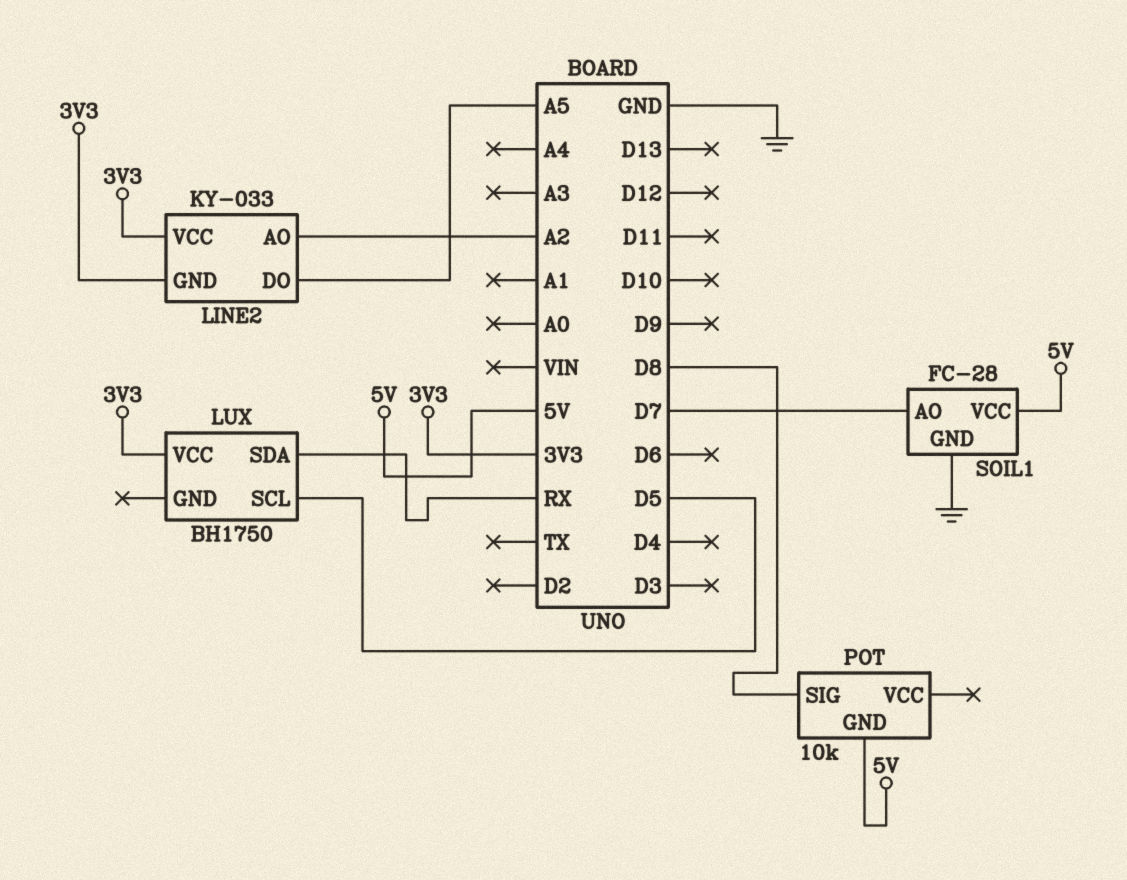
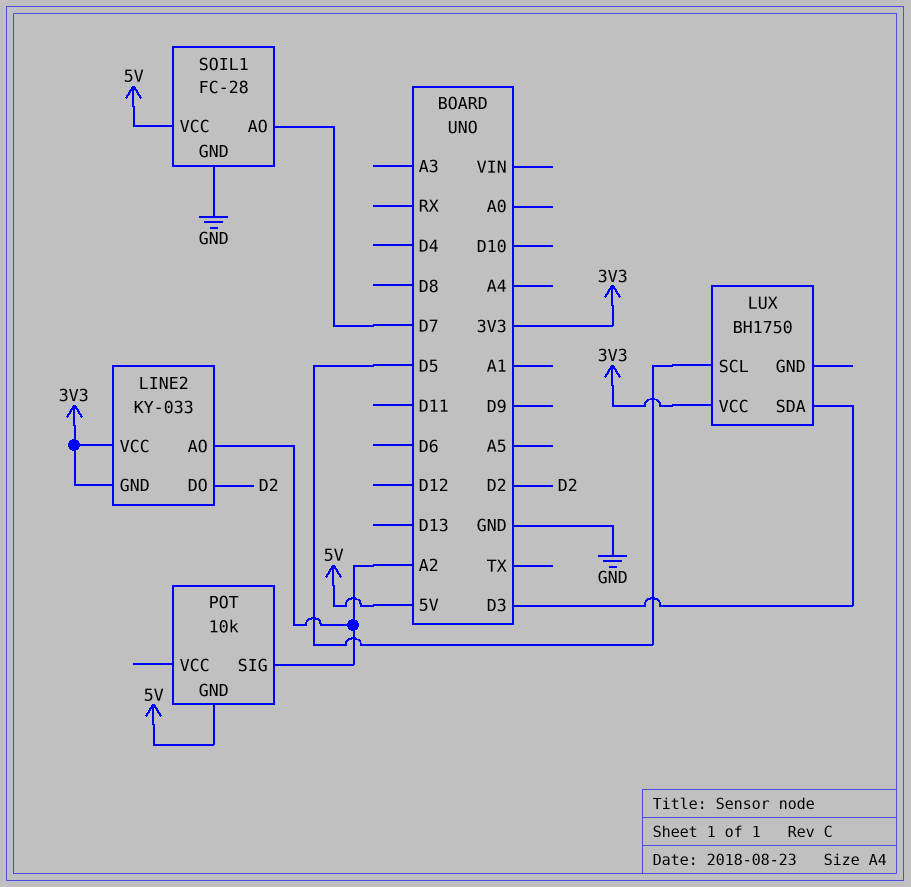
LINE2 pin DO: A5 -> D2
LUX pin SDA: RX -> D3
POT pin SIG: D8 -> A2

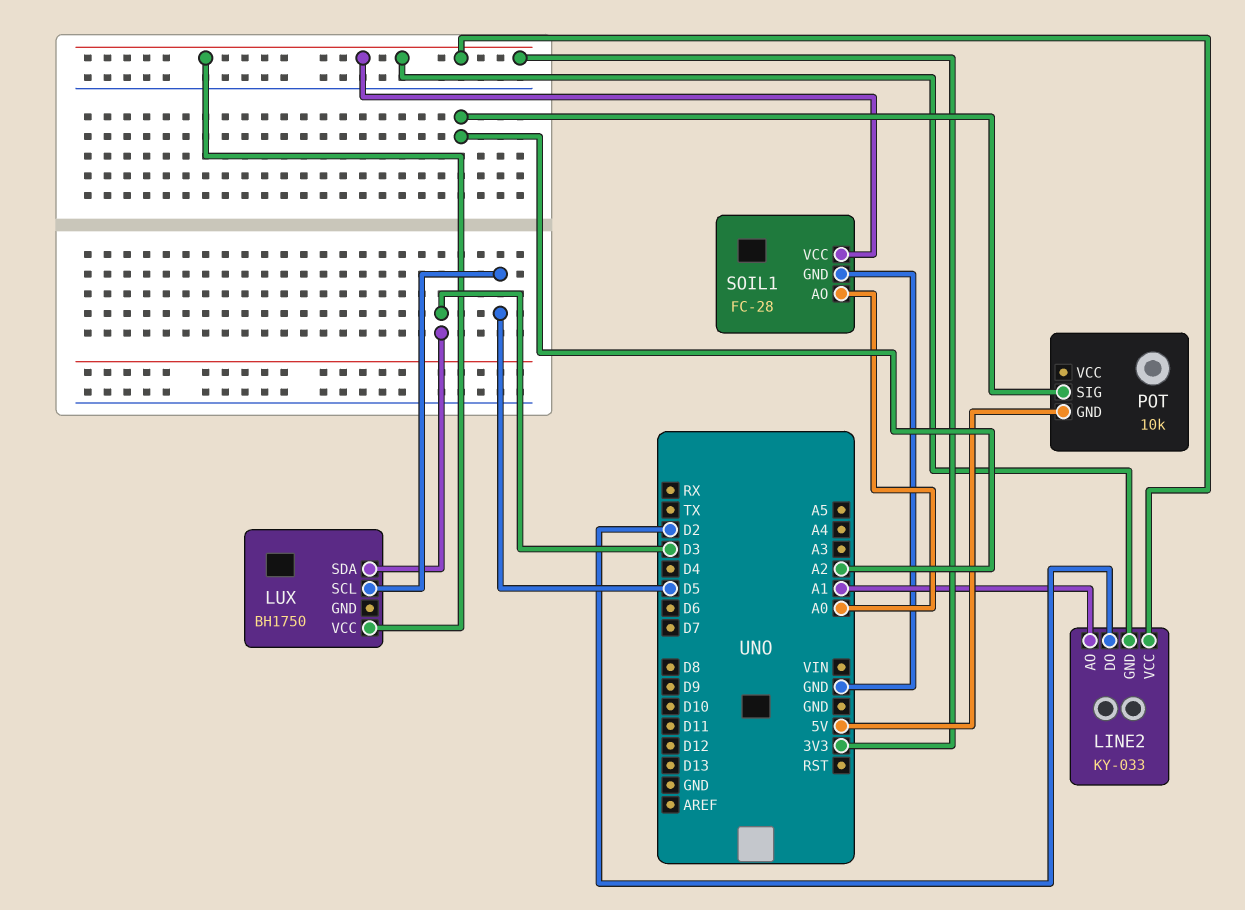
LINE2 pin AO: A2 -> A1
SOIL1 pin AO: D7 -> A0
SOIL1 pin VCC: 5V -> 3V3

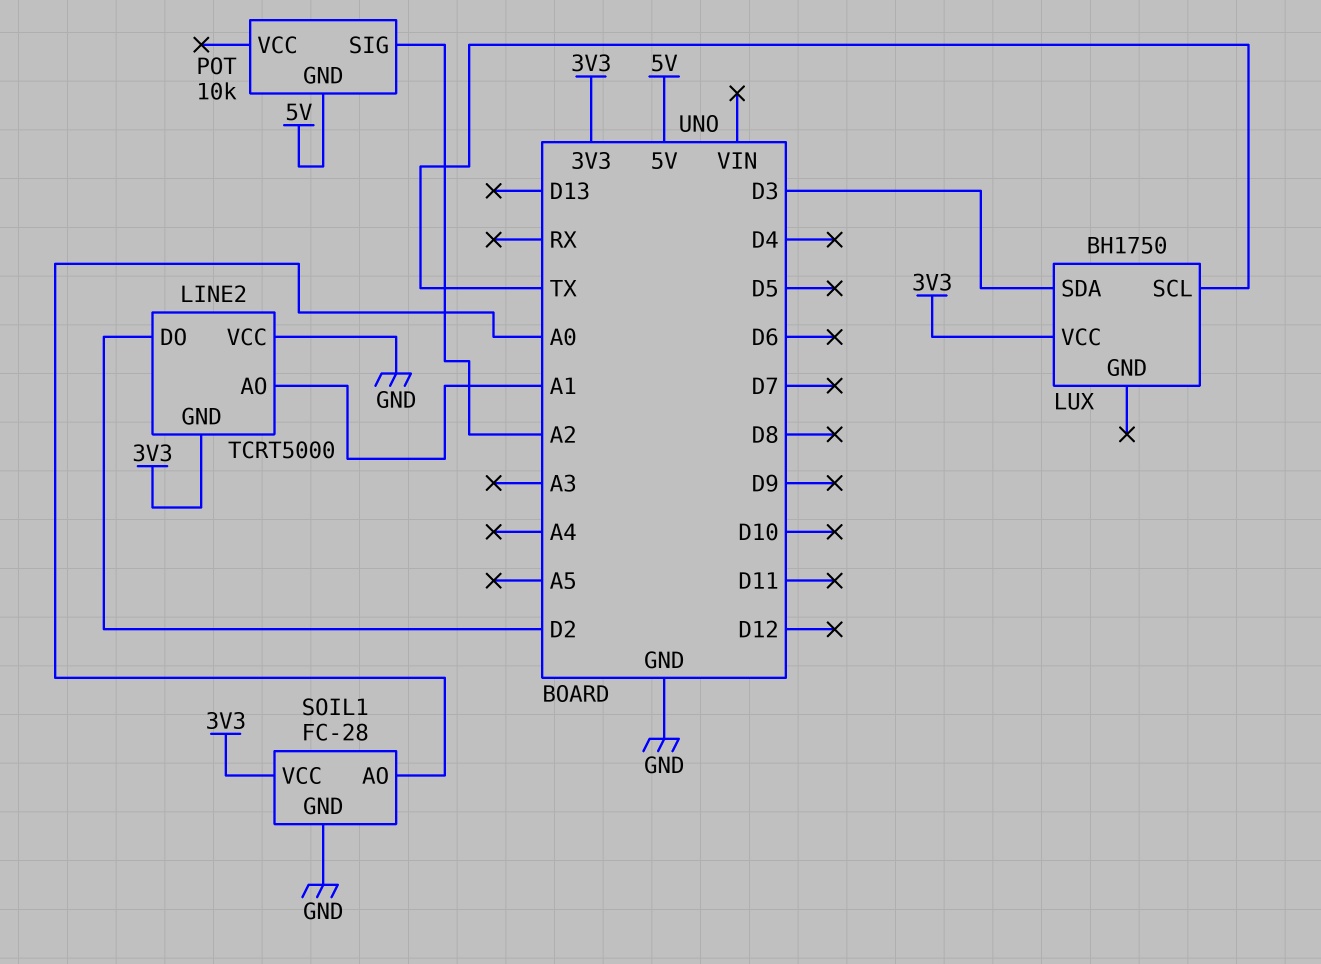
LINE2: KY-033 -> TCRT5000
LINE2 pin VCC: 3V3 -> GND
LUX pin SCL: D5 -> TX

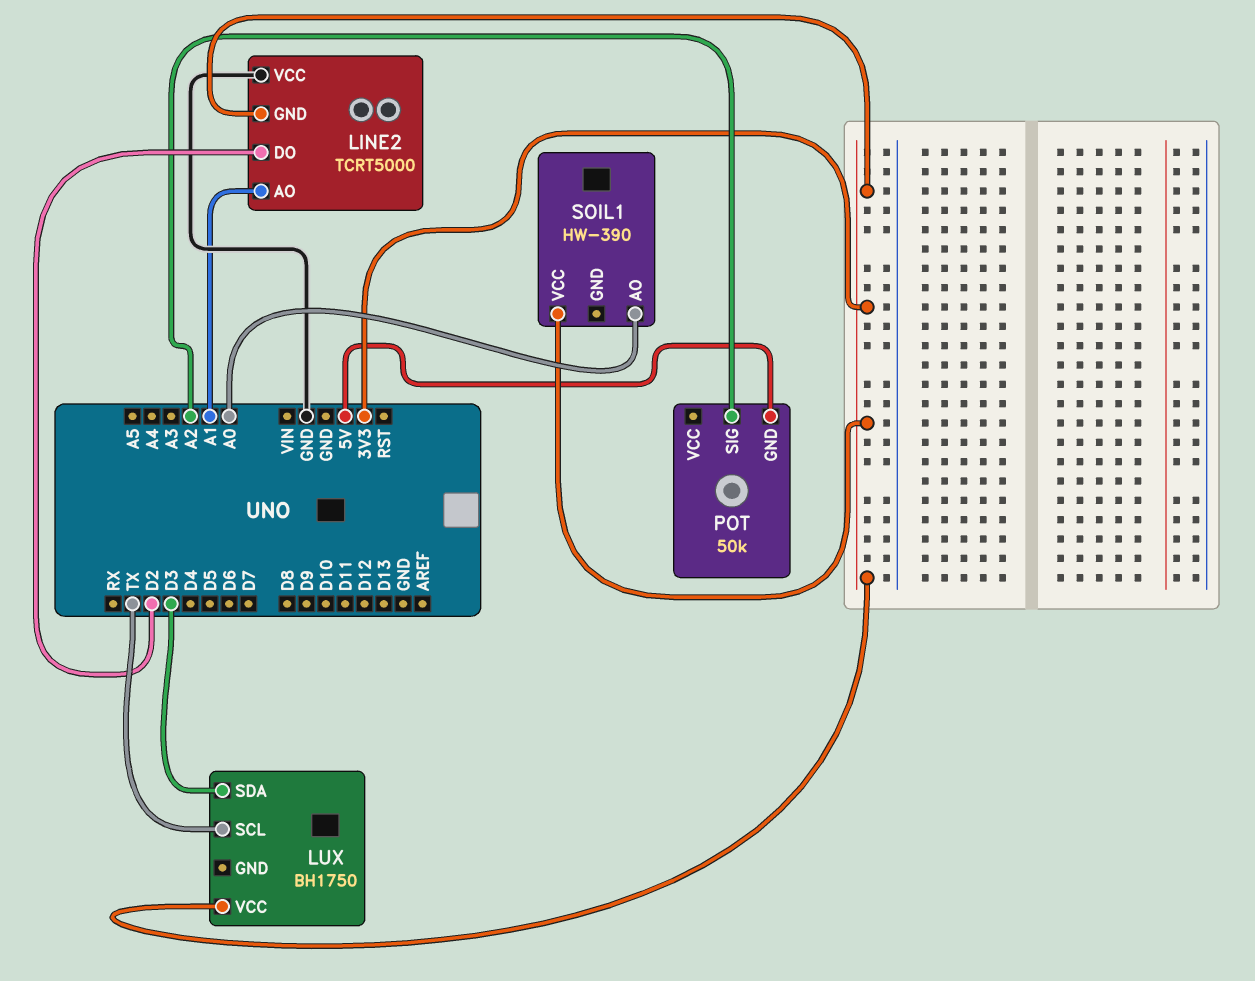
POT: 10k -> 50k
SOIL1: FC-28 -> HW-390
SOIL1 pin GND: GND -> none

